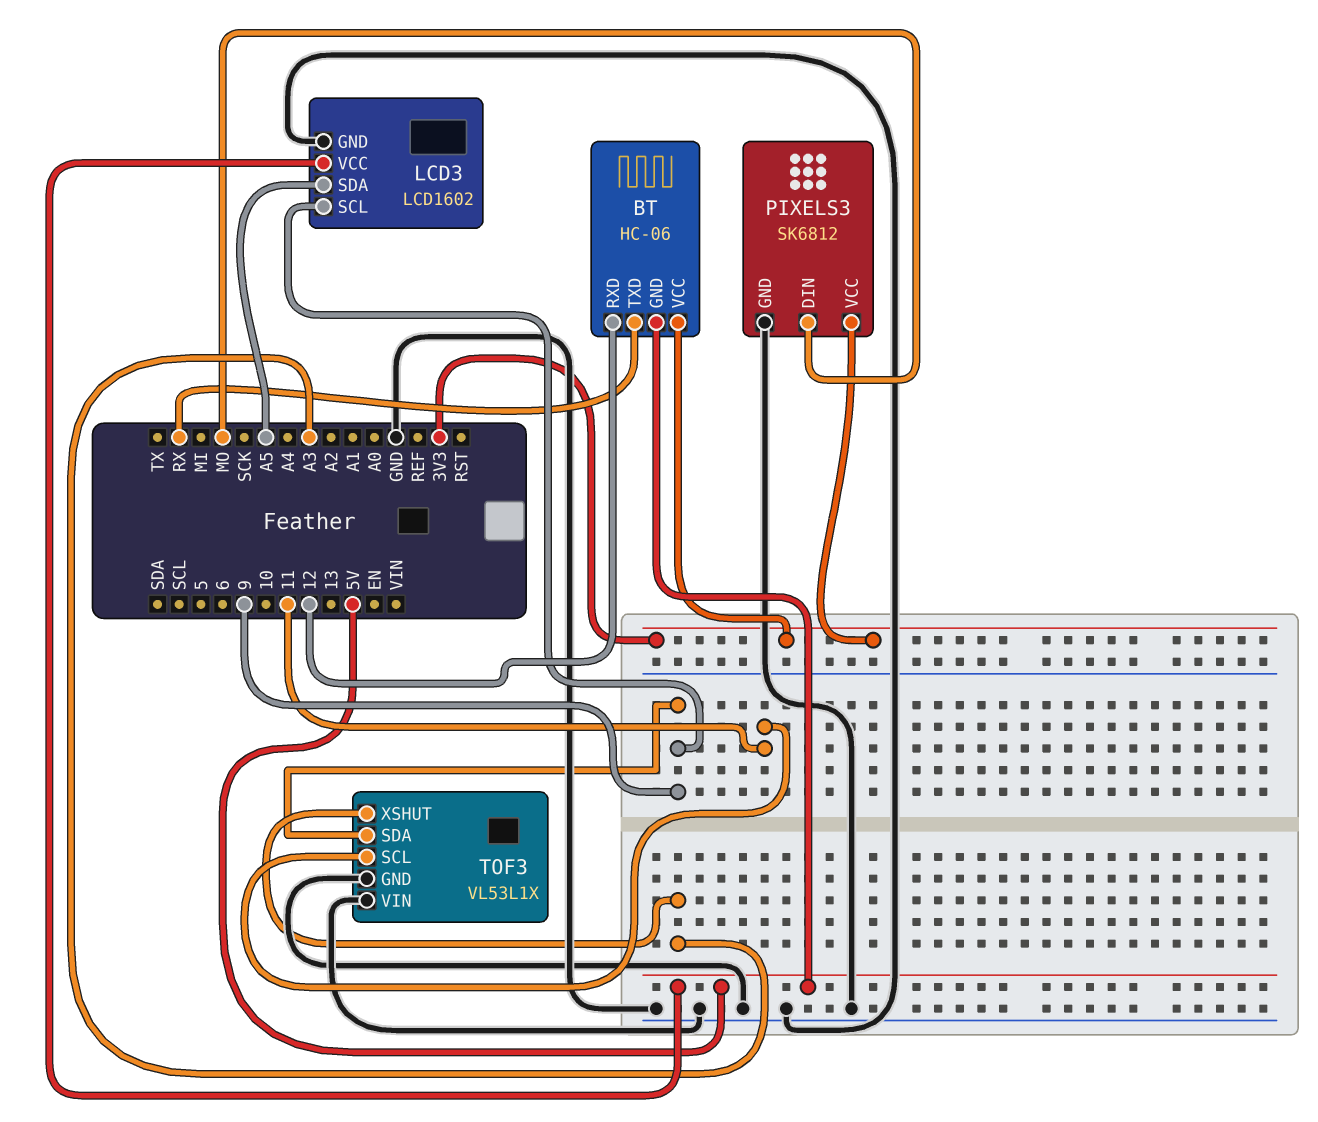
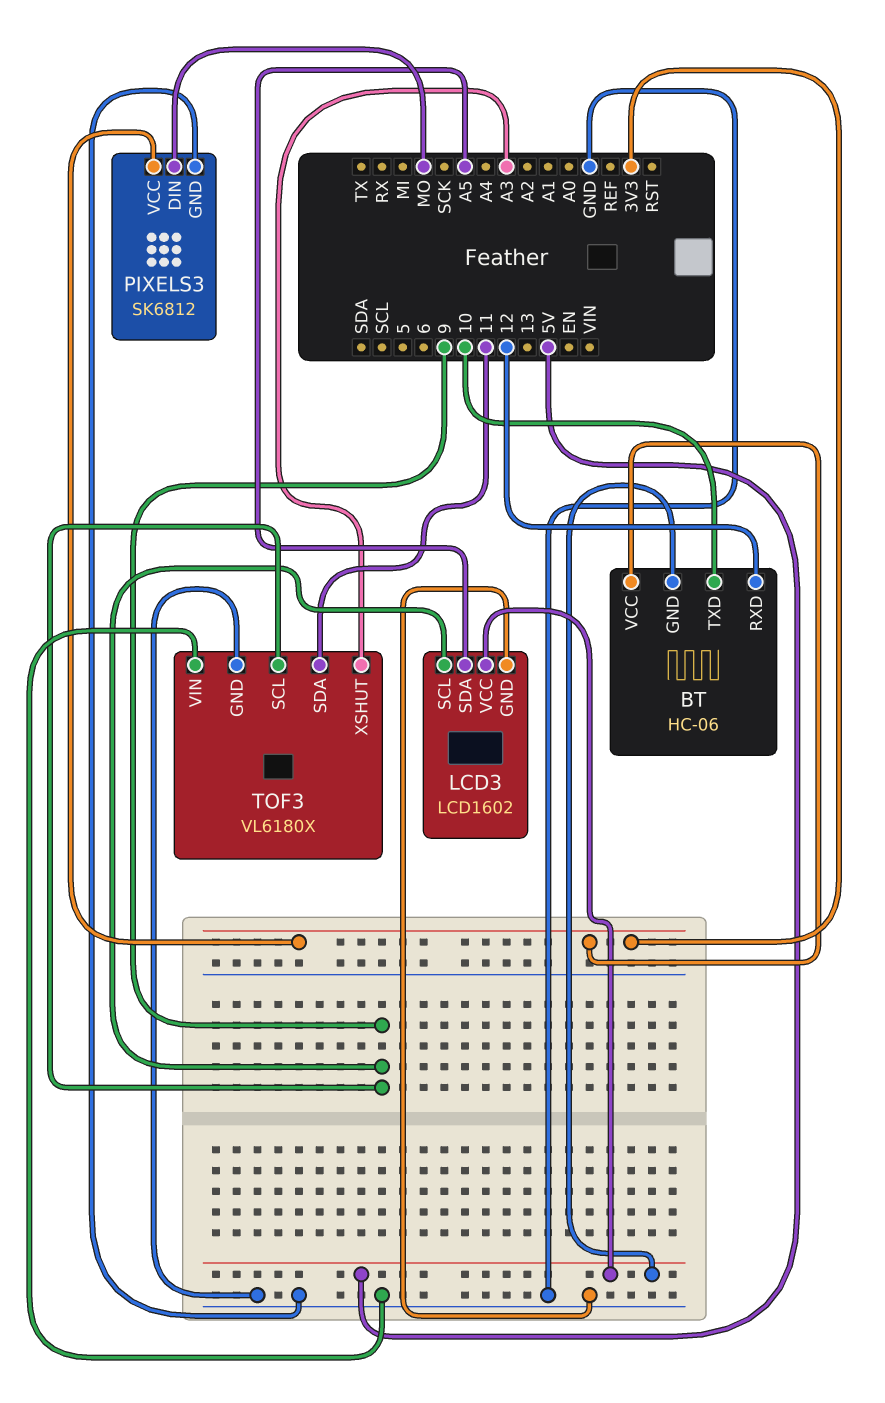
BT pin TXD: RX -> 10
TOF3: VL53L1X -> VL6180X
TOF3 pin SCL: 11 -> 9
TOF3 pin SDA: 9 -> 11

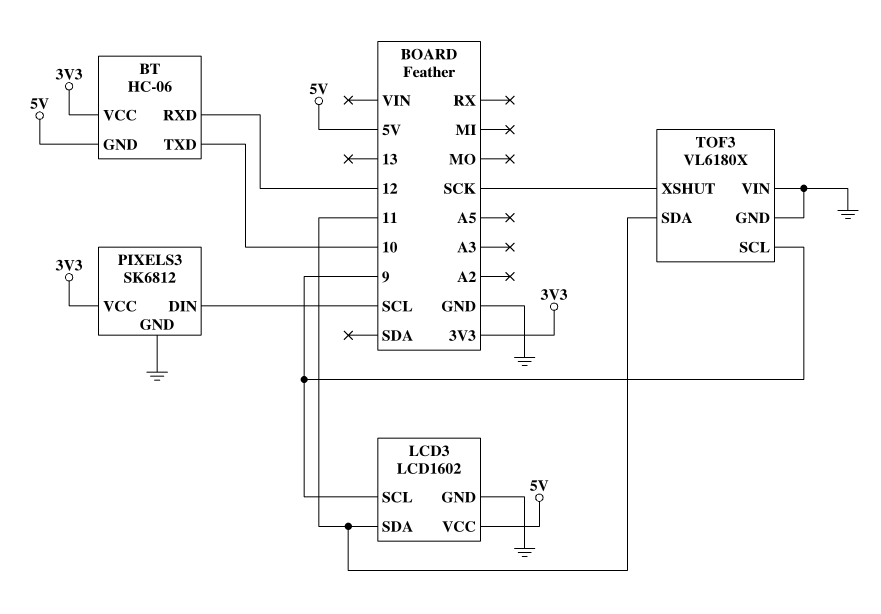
LCD3 pin SDA: A5 -> 11
PIXELS3 pin DIN: MO -> SCL
TOF3 pin XSHUT: A3 -> SCK

